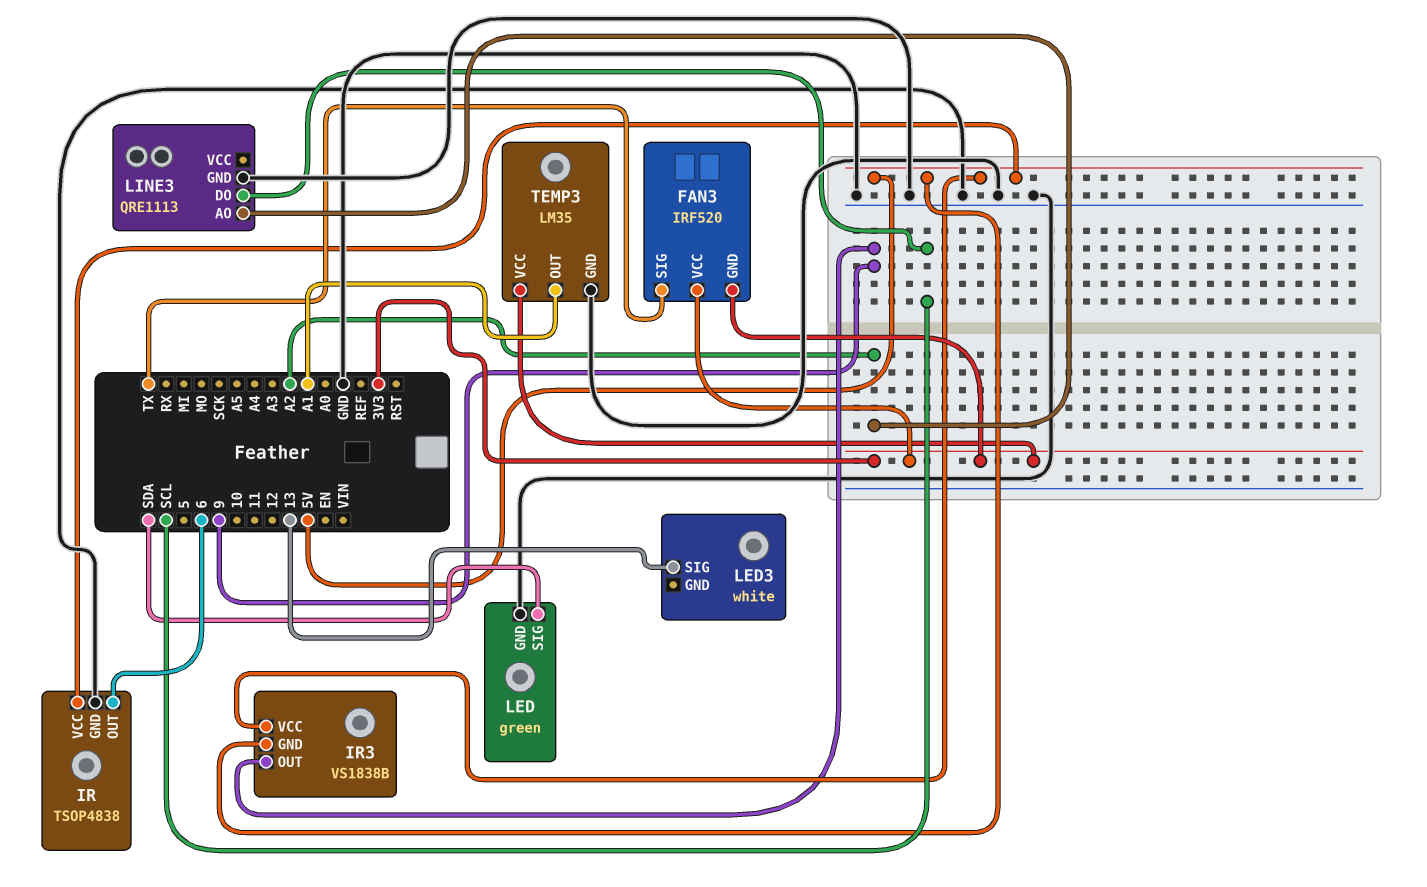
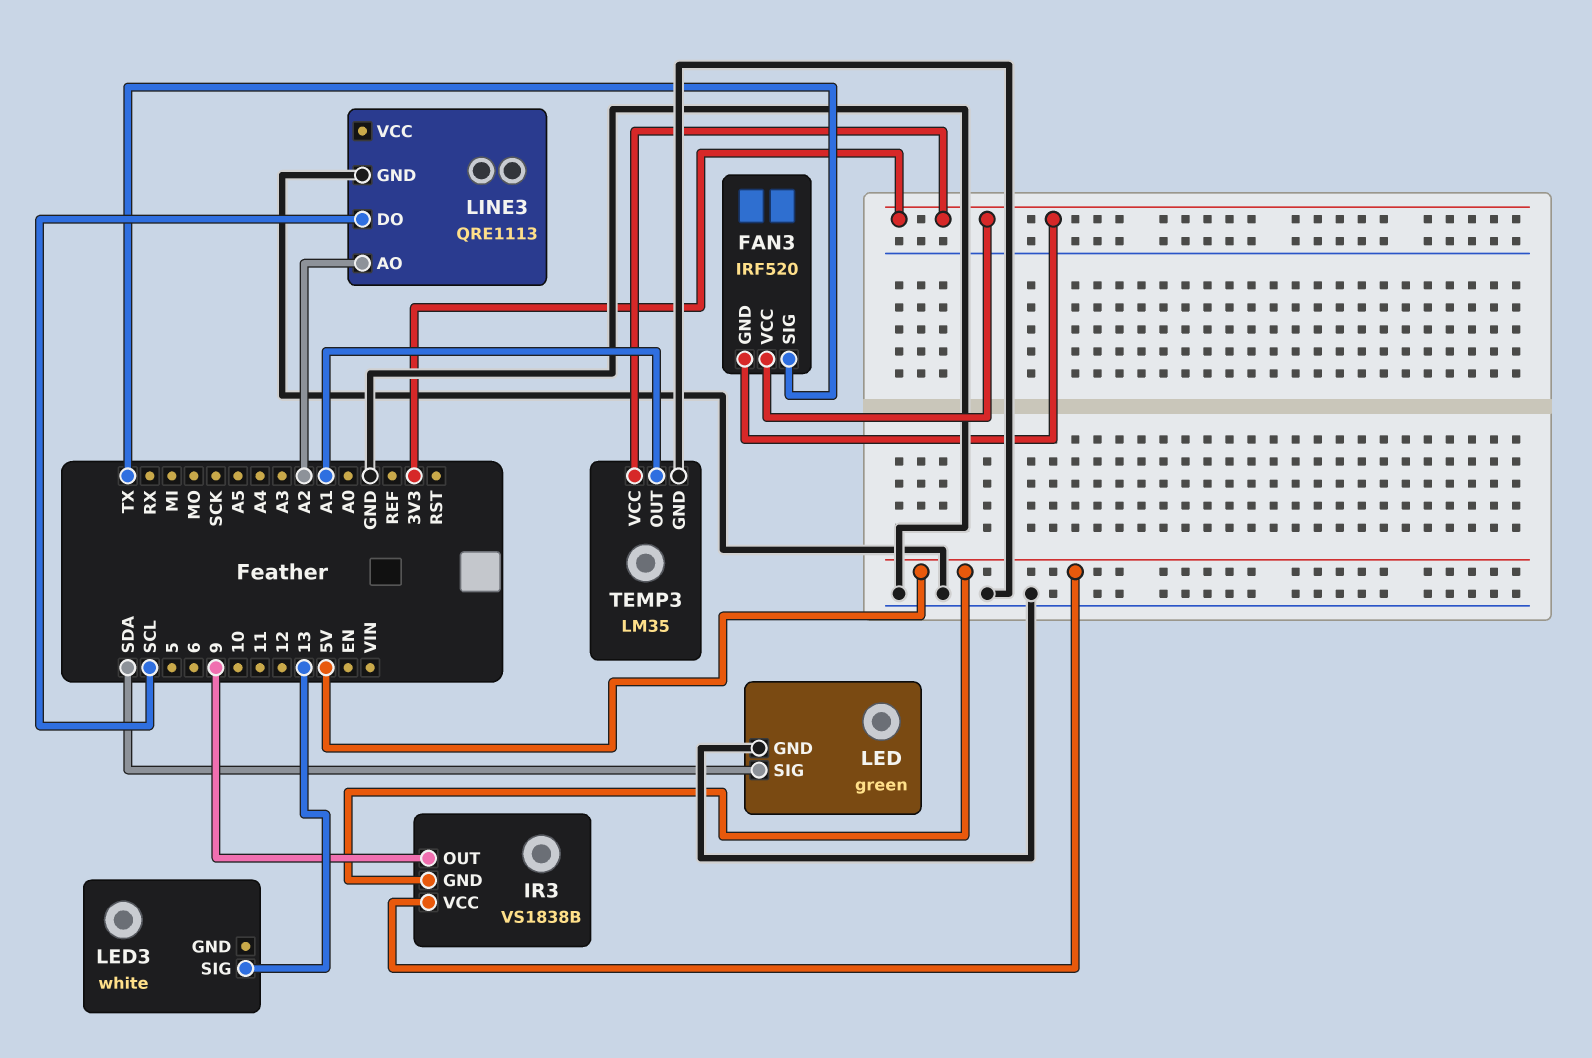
IR: TSOP4838 -> none
IR pin GND: GND -> none
IR pin OUT: 6 -> none
IR pin VCC: 5V -> none

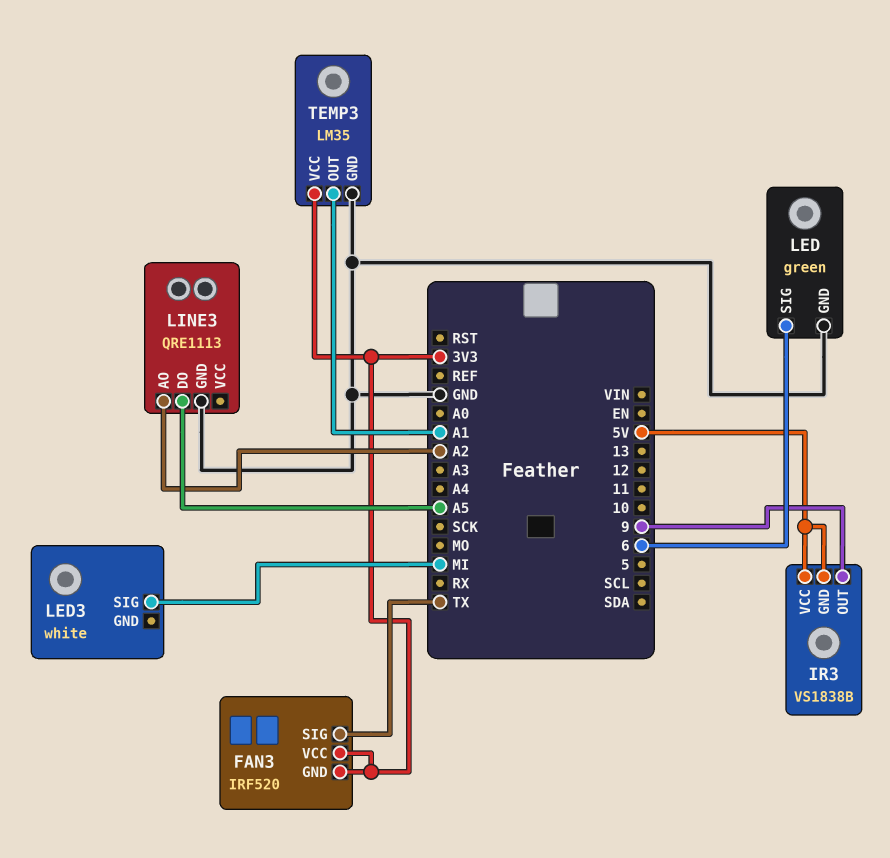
LED pin SIG: SDA -> 6
LED3 pin SIG: 13 -> MI
LINE3 pin DO: SCL -> A5

